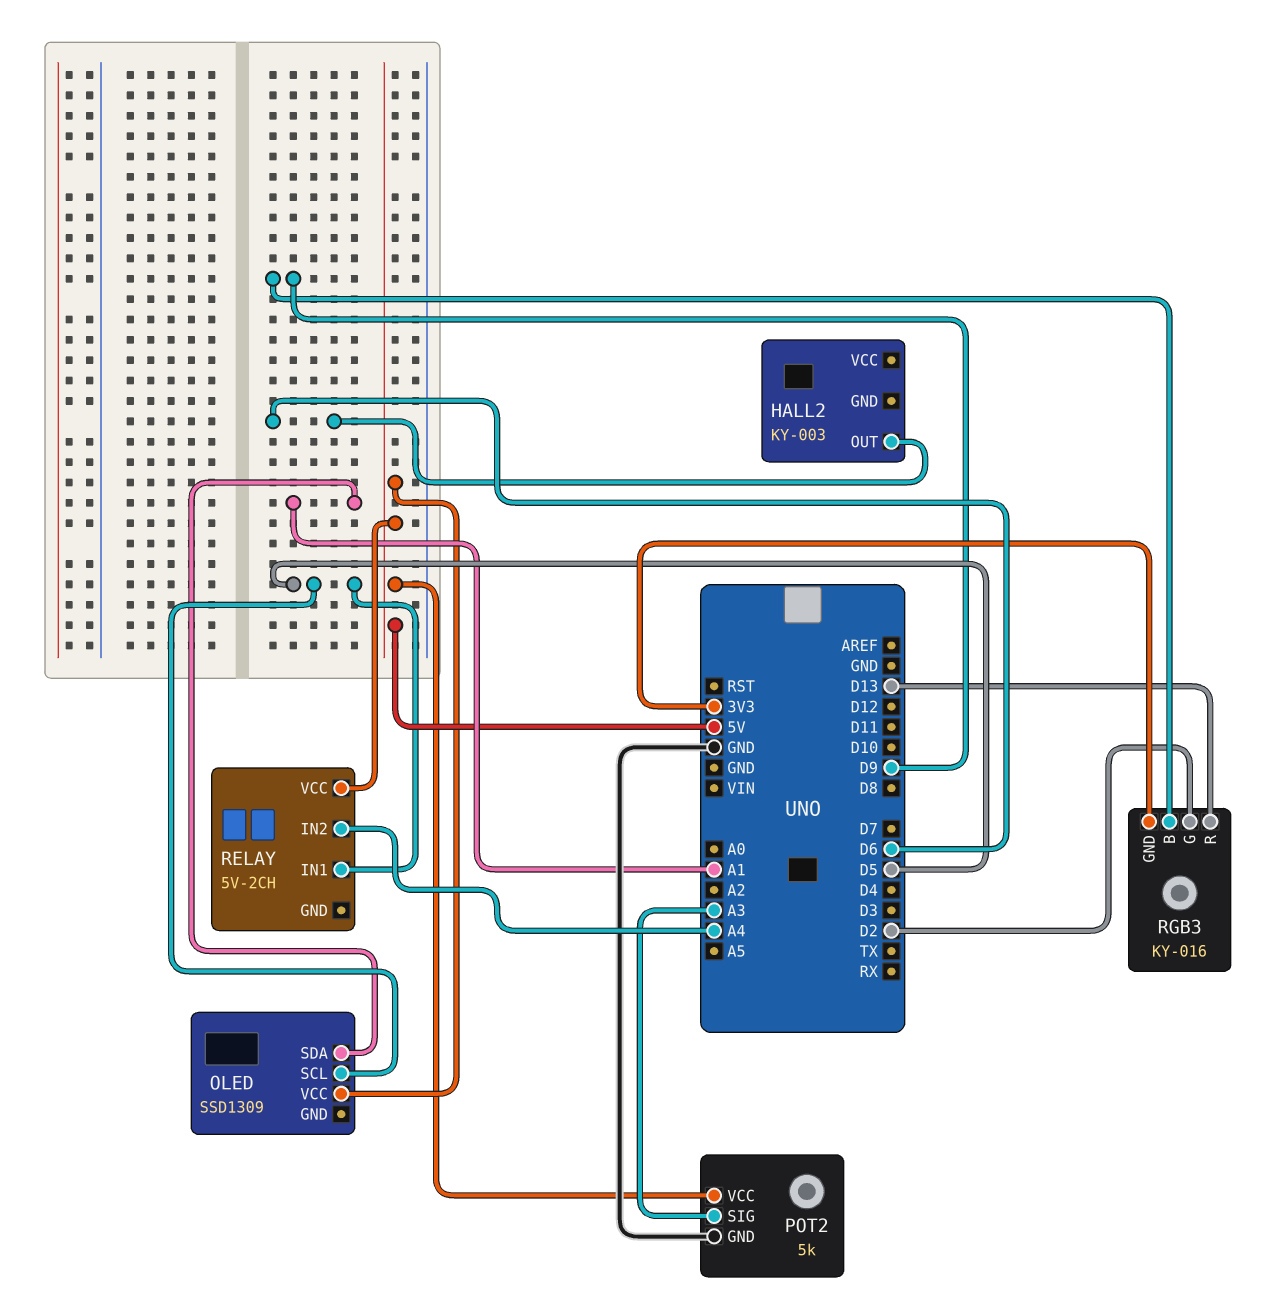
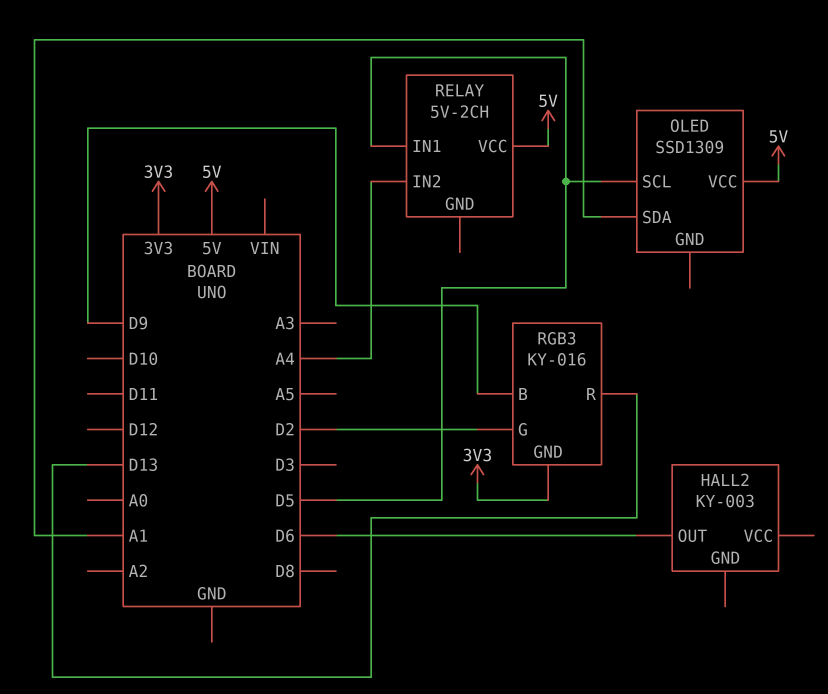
POT2: 5k -> none
POT2 pin GND: GND -> none
POT2 pin SIG: A3 -> none
POT2 pin VCC: 5V -> none

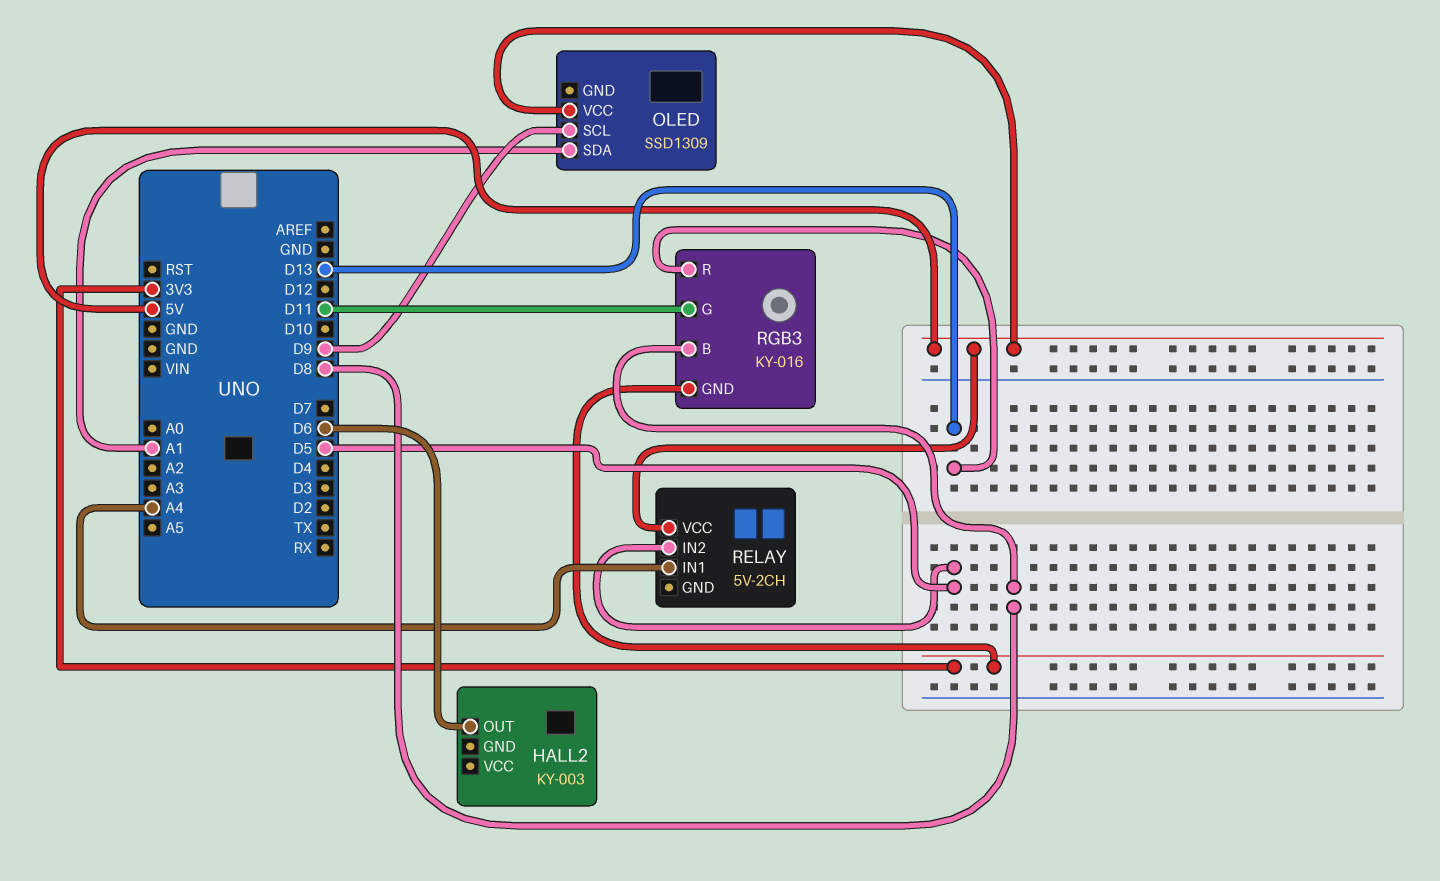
OLED pin SCL: D5 -> D9
RELAY pin IN1: D5 -> A4
RELAY pin IN2: A4 -> D5
RGB3 pin B: D9 -> D8
RGB3 pin G: D2 -> D11

